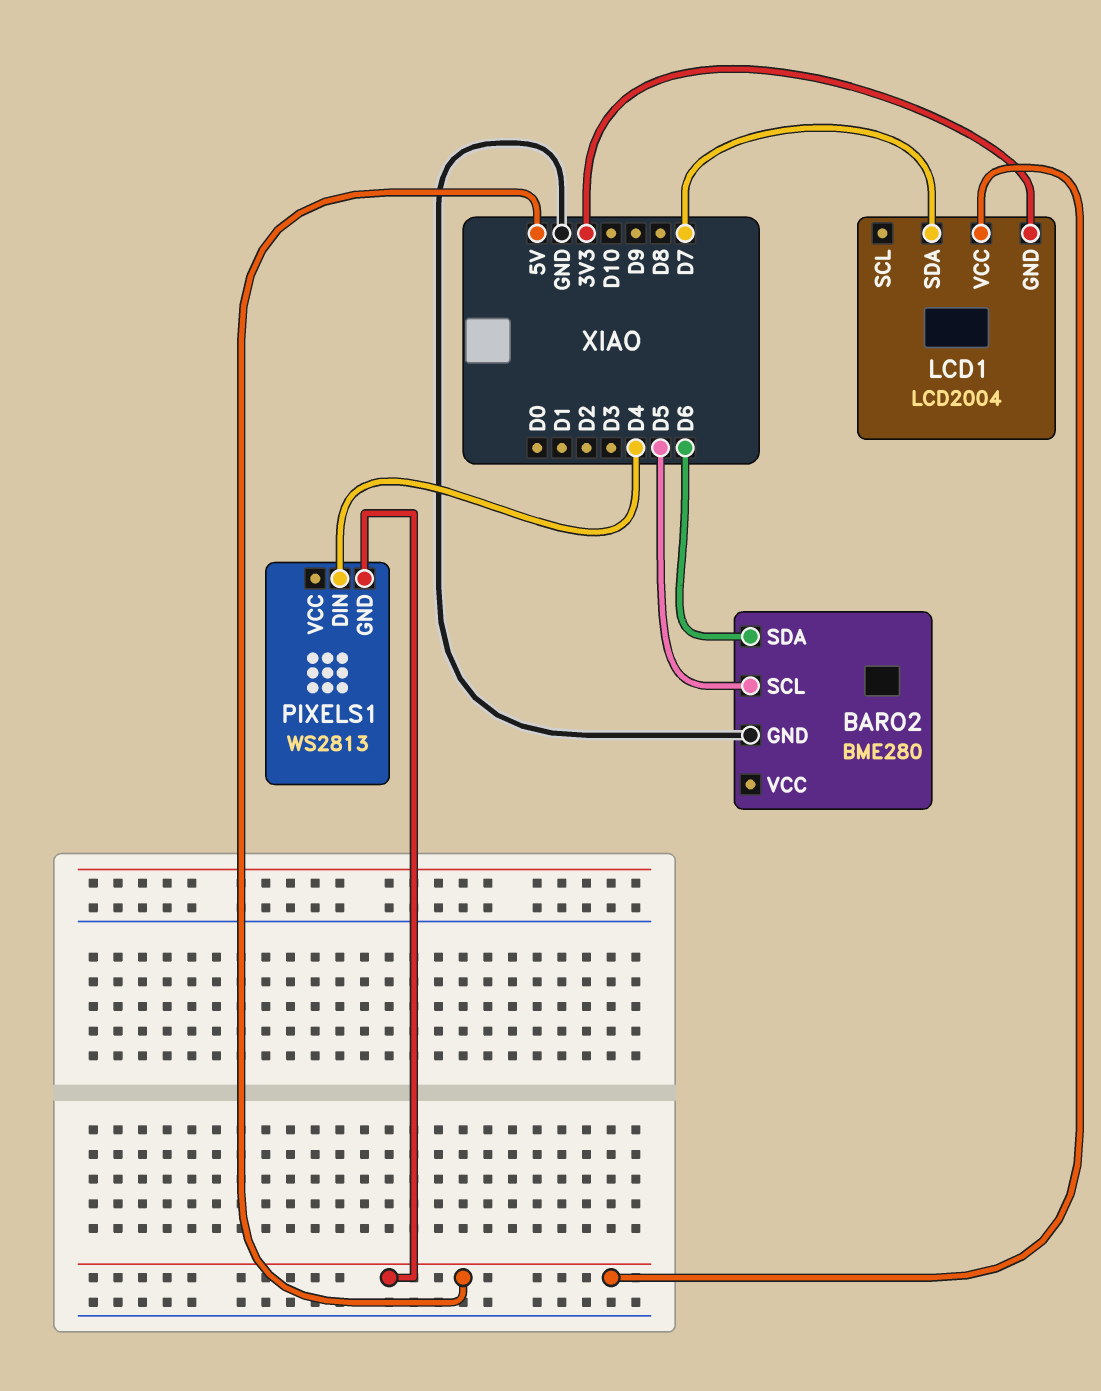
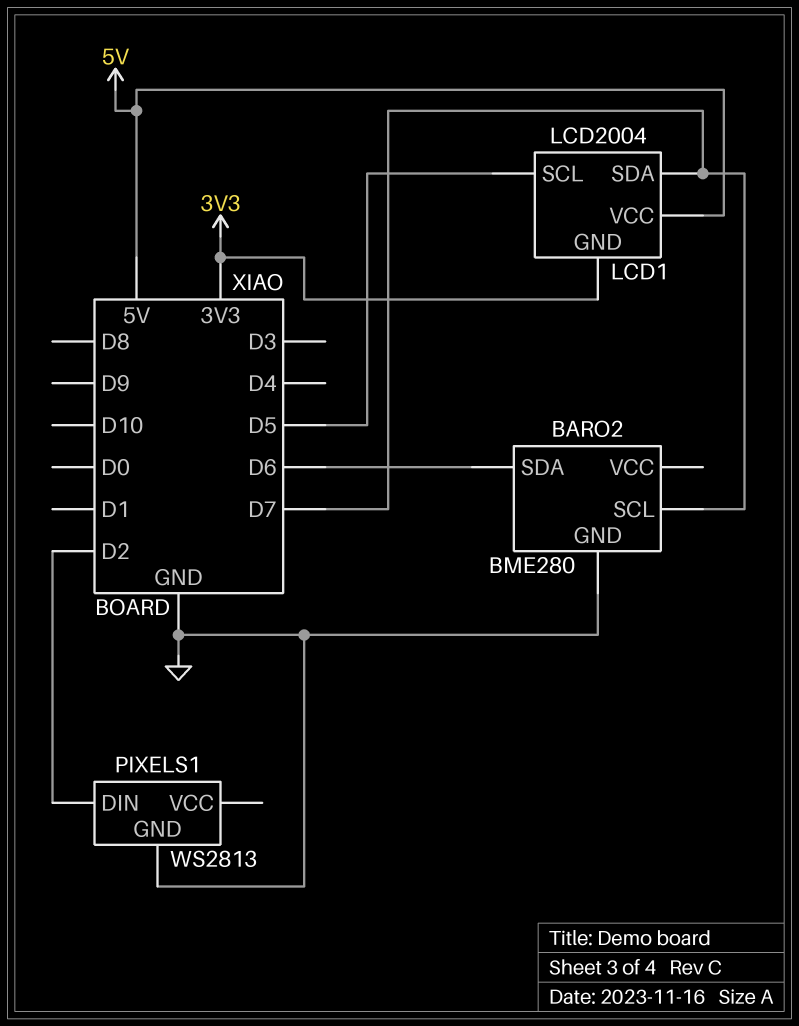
BARO2 pin SCL: D5 -> D7
LCD1 pin SCL: none -> D5
PIXELS1 pin DIN: D4 -> D2
PIXELS1 pin GND: 5V -> GND

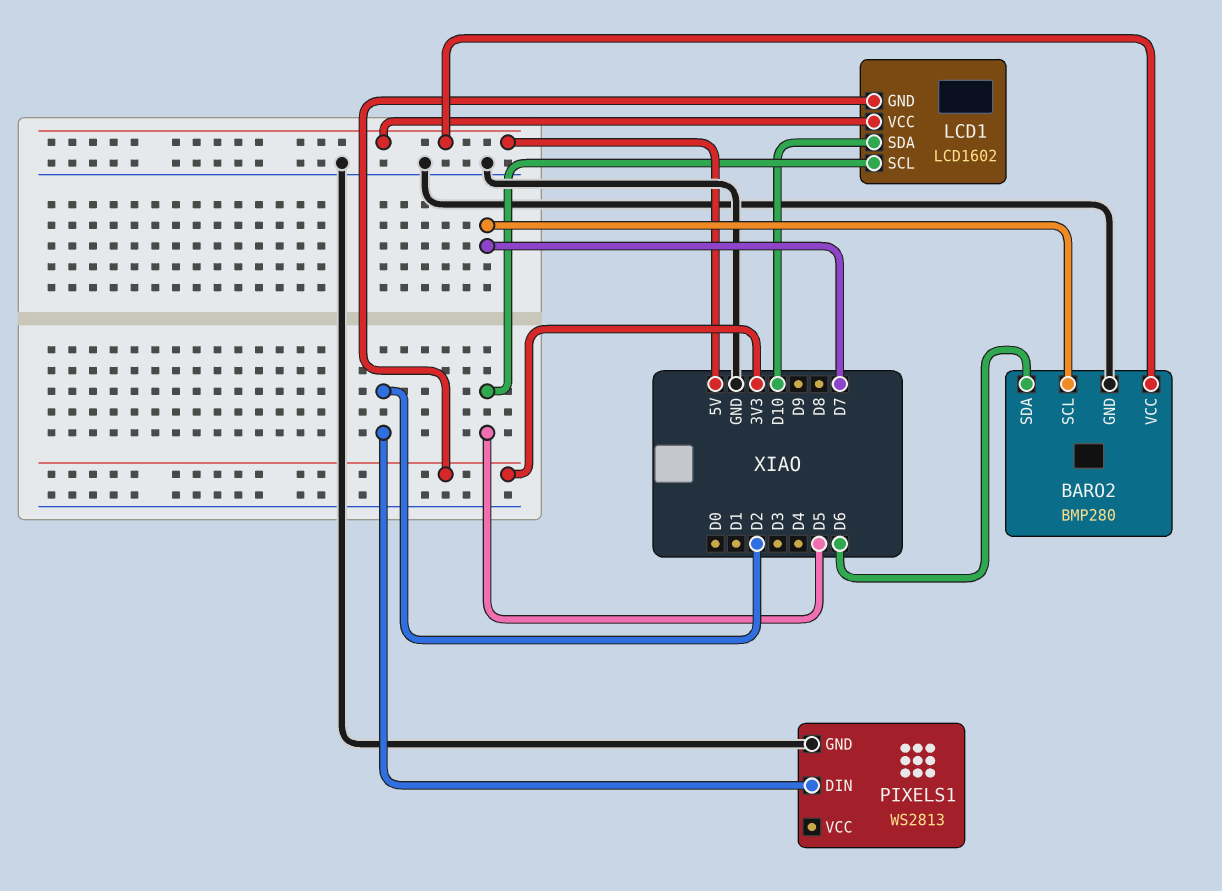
BARO2: BME280 -> BMP280
BARO2 pin VCC: none -> 5V
LCD1: LCD2004 -> LCD1602
LCD1 pin SDA: D7 -> D10

